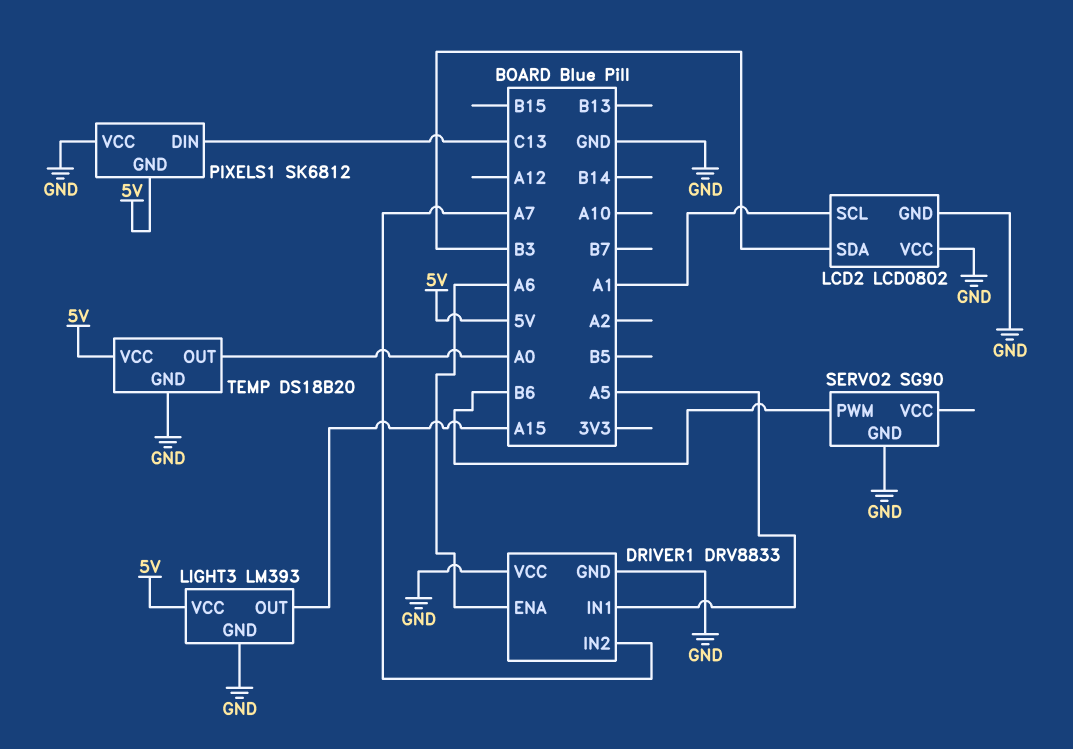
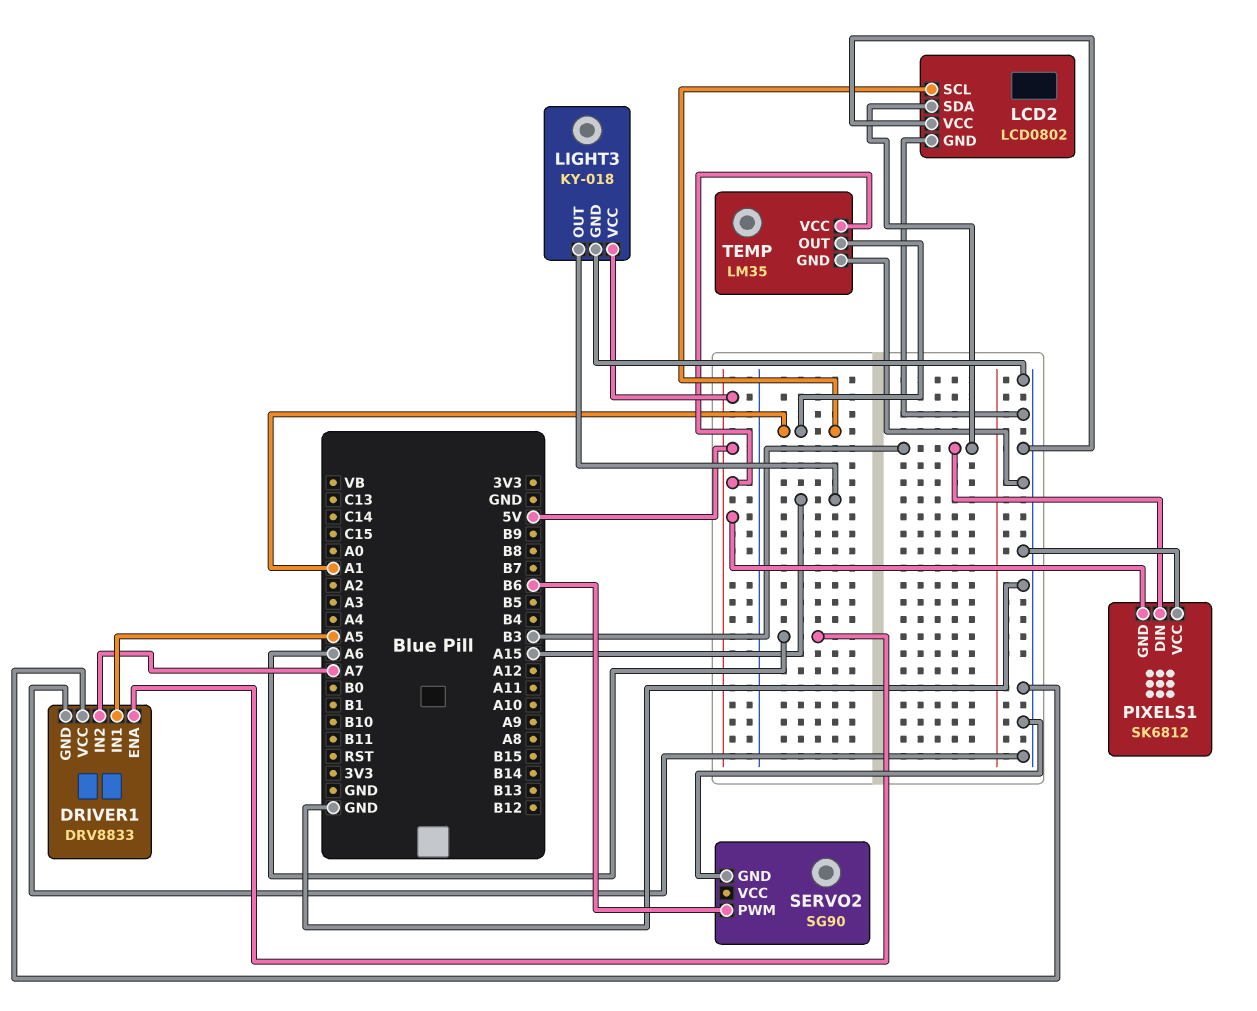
LIGHT3: LM393 -> KY-018
PIXELS1 pin DIN: C13 -> B3
TEMP: DS18B20 -> LM35
TEMP pin OUT: A0 -> A1

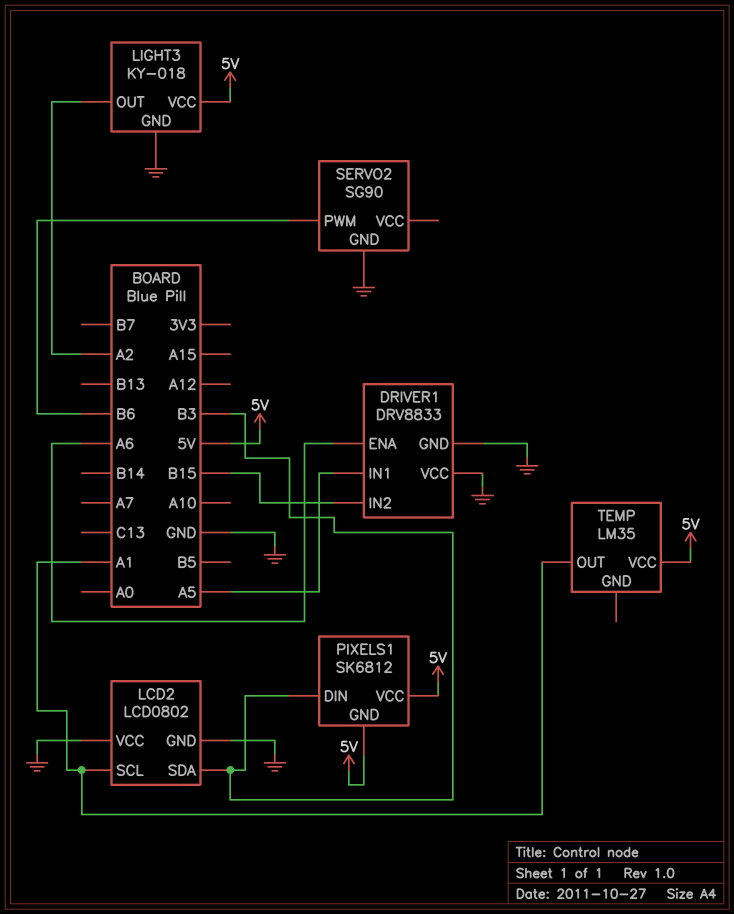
DRIVER1 pin IN2: A7 -> B15
LIGHT3 pin OUT: A15 -> A2
PIXELS1 pin VCC: GND -> 5V
TEMP pin GND: GND -> none

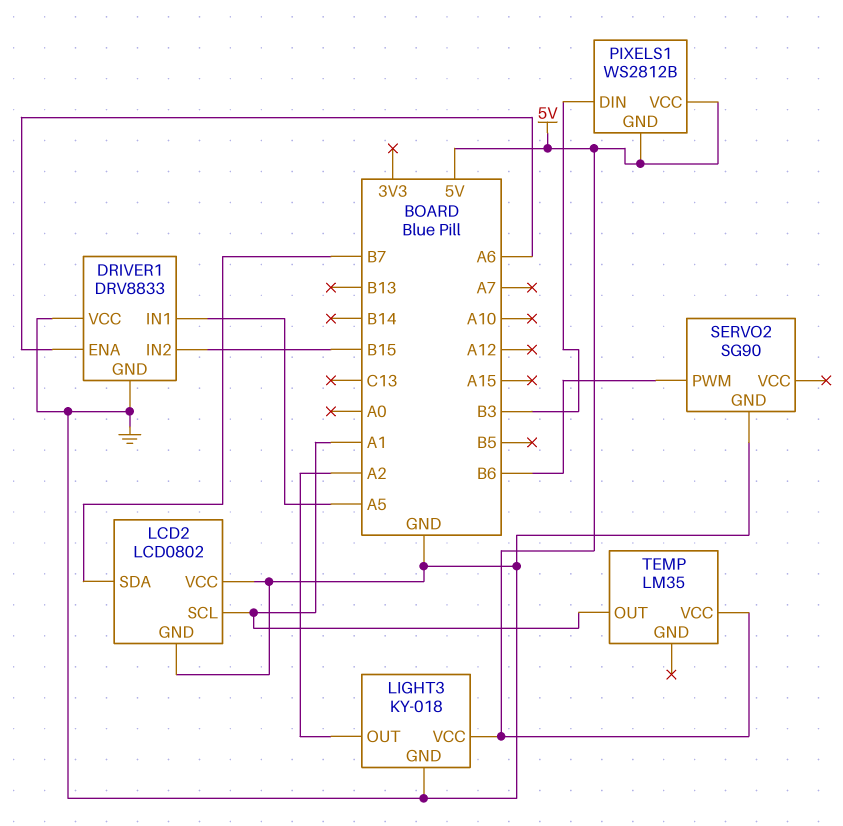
LCD2 pin SDA: B3 -> B7
PIXELS1: SK6812 -> WS2812B

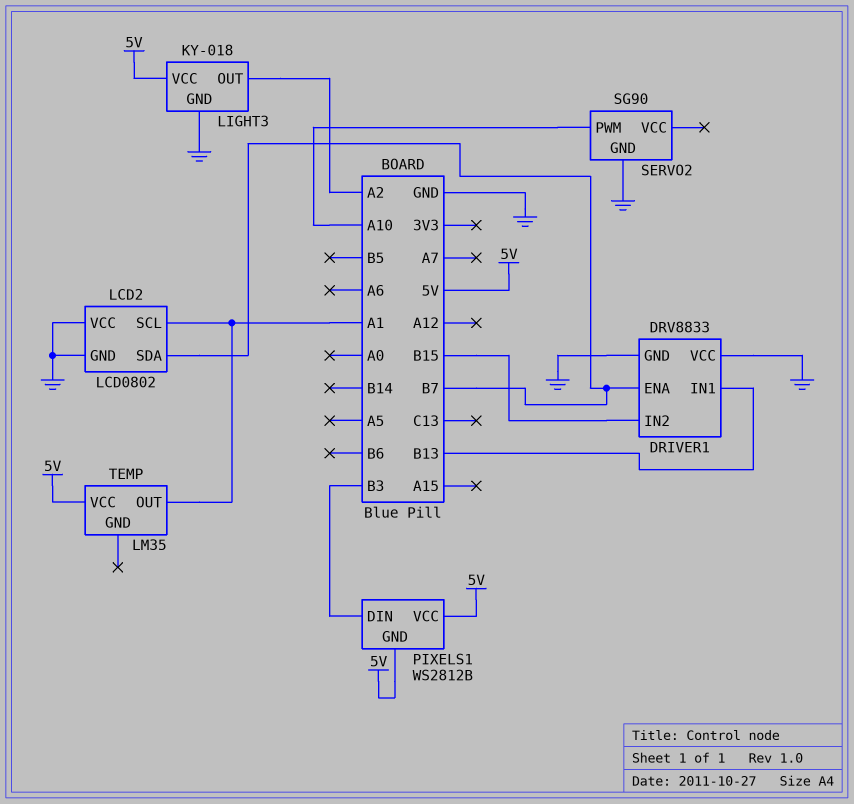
DRIVER1 pin ENA: A6 -> B7
DRIVER1 pin IN1: A5 -> B13
SERVO2 pin PWM: B6 -> A10

